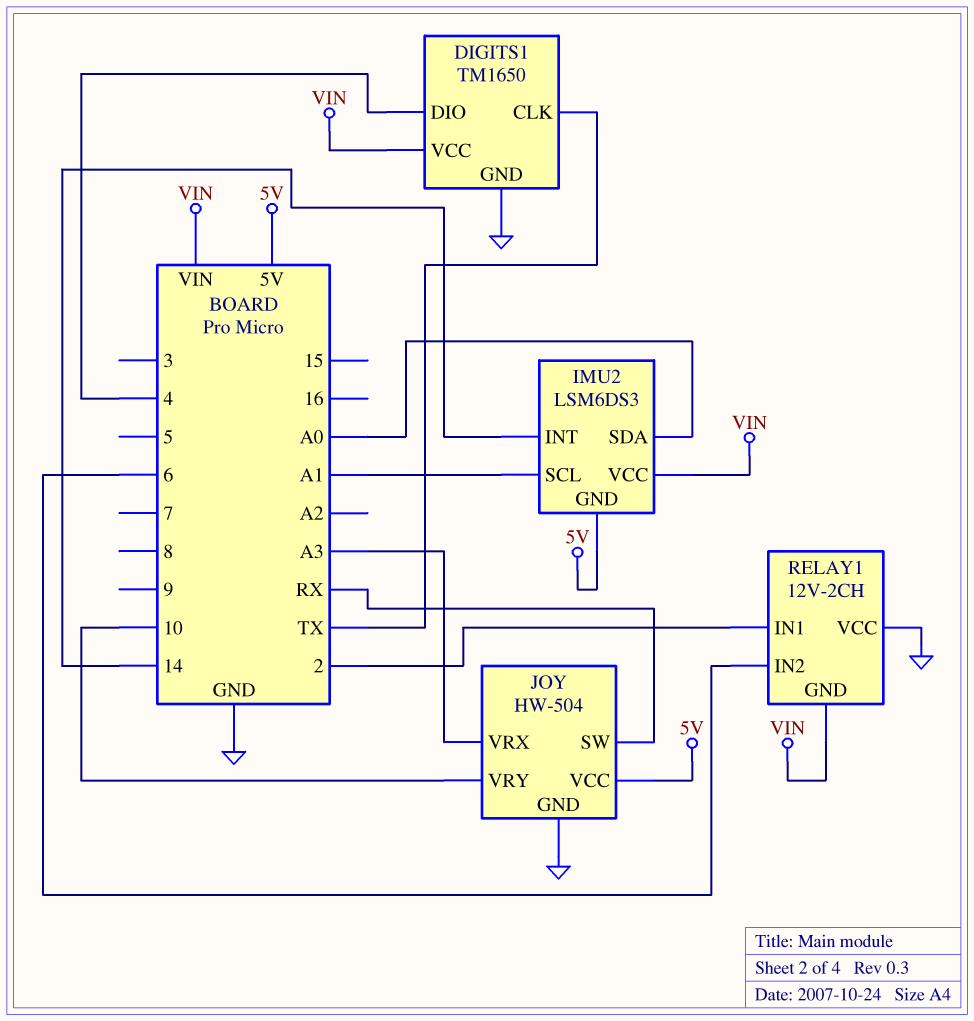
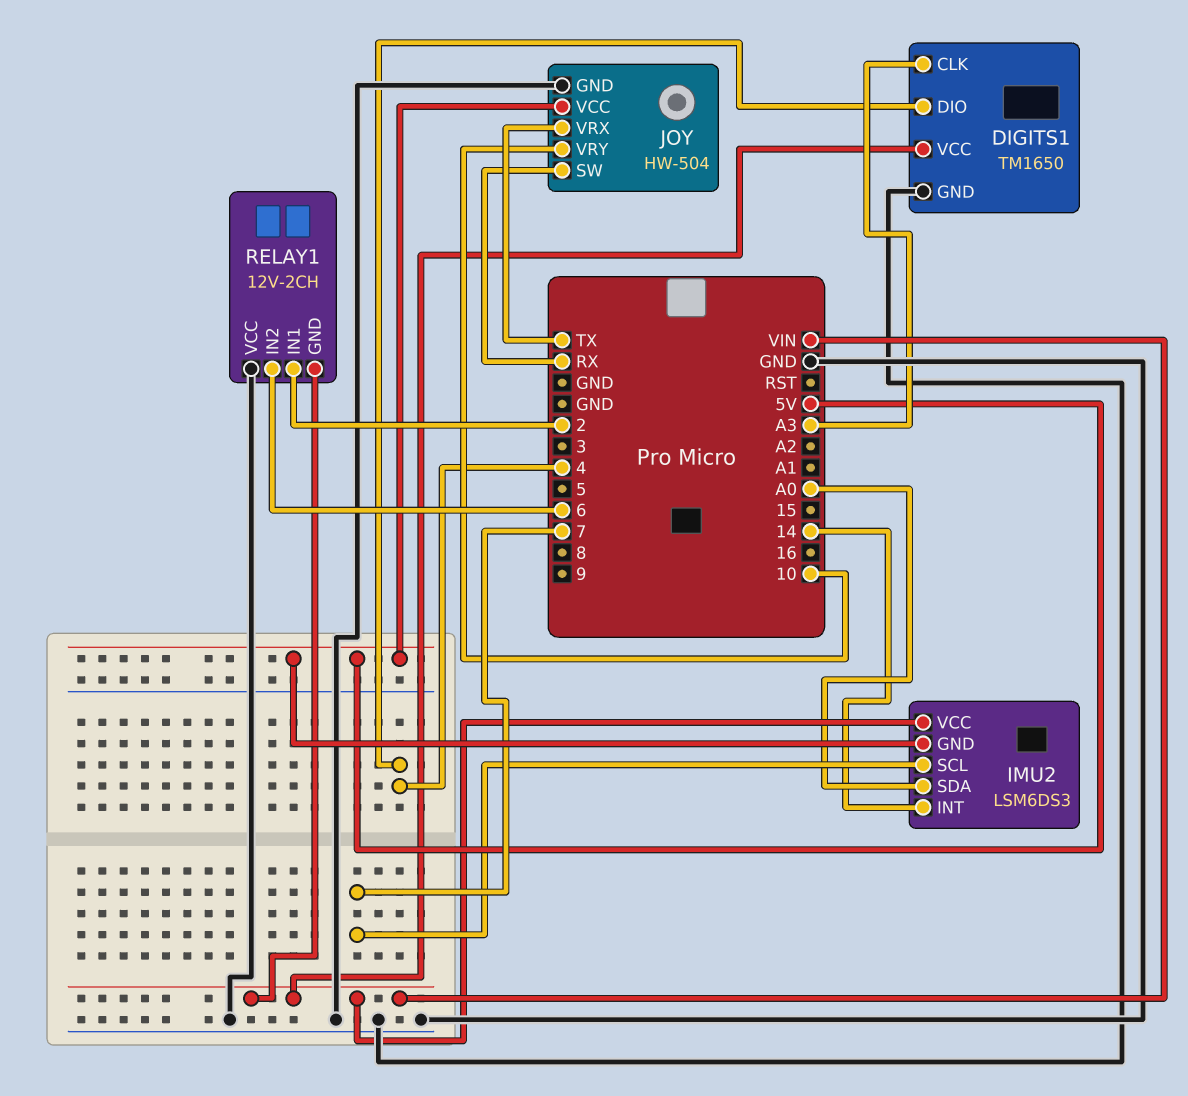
DIGITS1 pin CLK: TX -> A3
IMU2 pin SCL: A1 -> 7
JOY pin VRX: A3 -> TX

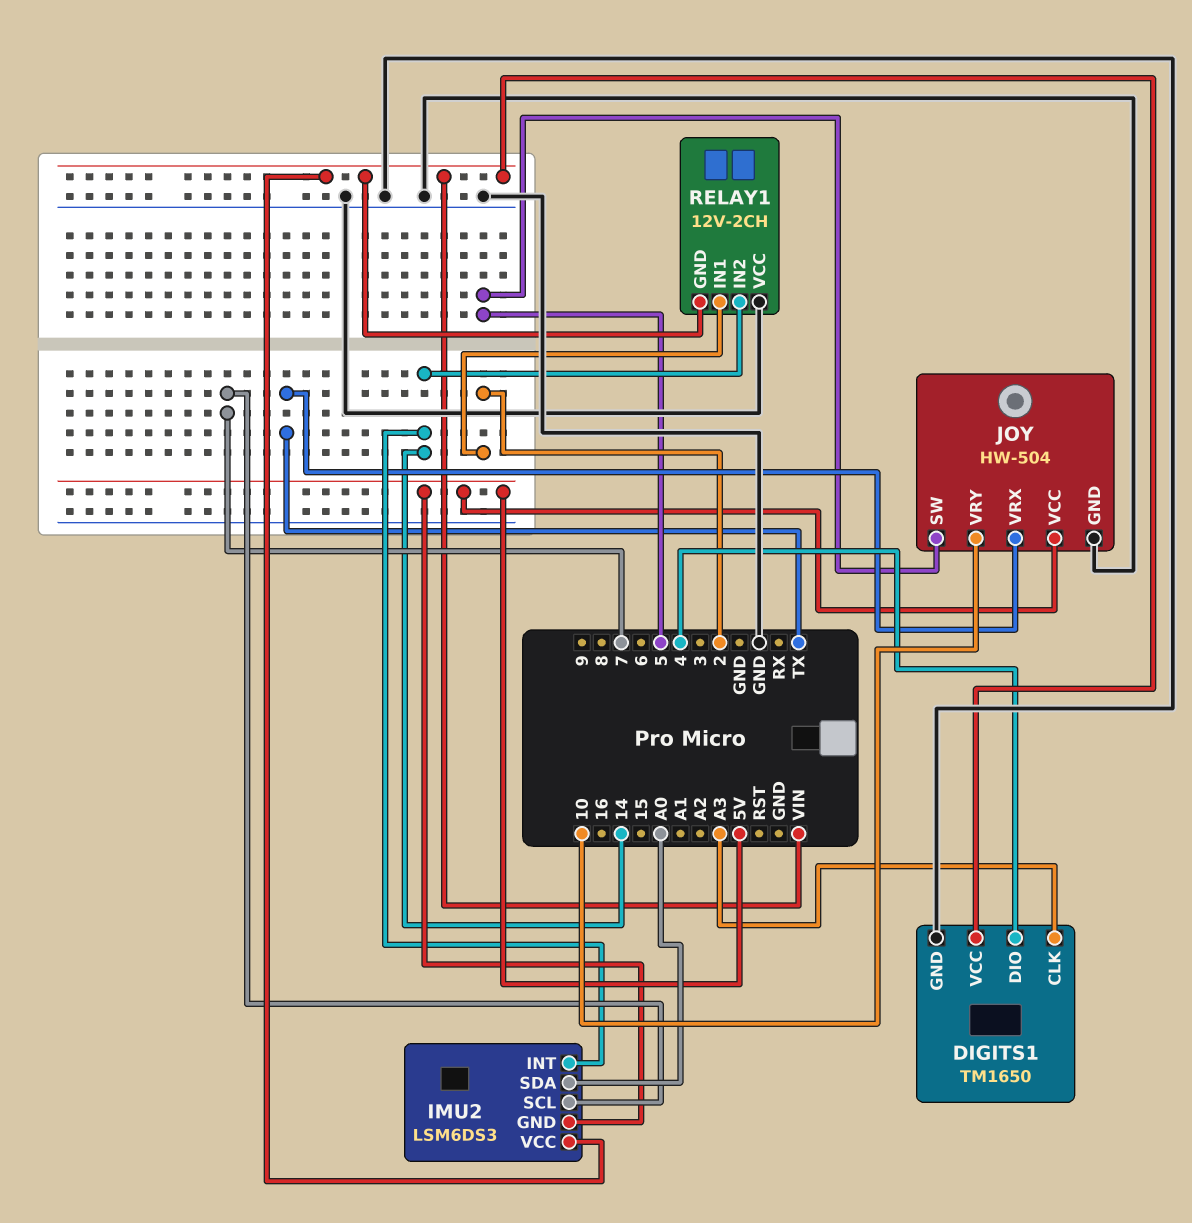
JOY pin SW: RX -> 5
RELAY1 pin IN2: 6 -> 14

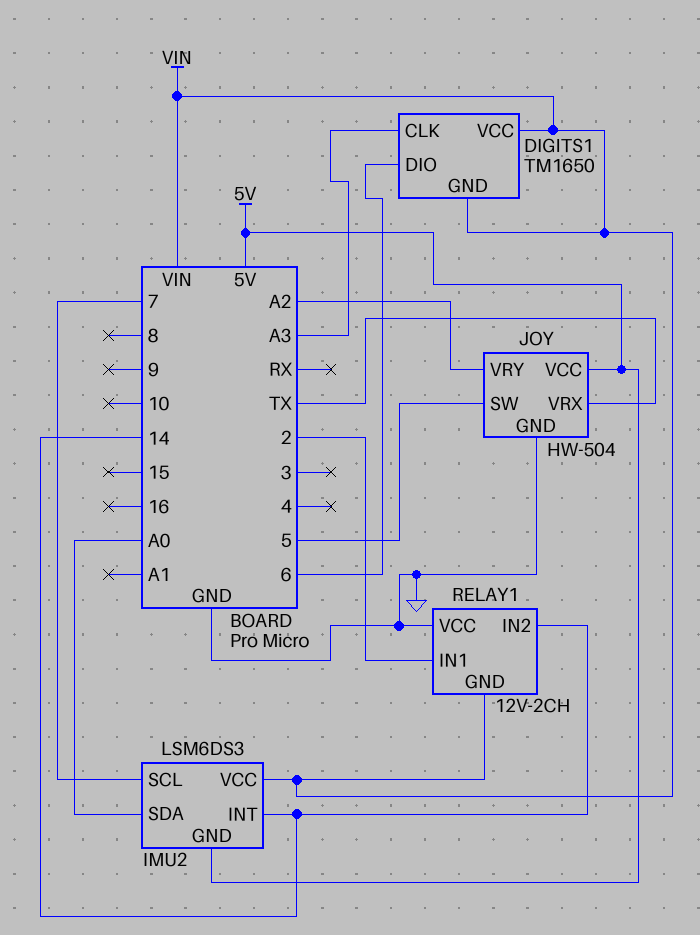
DIGITS1 pin DIO: 4 -> 6
DIGITS1 pin GND: GND -> VIN
JOY pin VRY: 10 -> A2

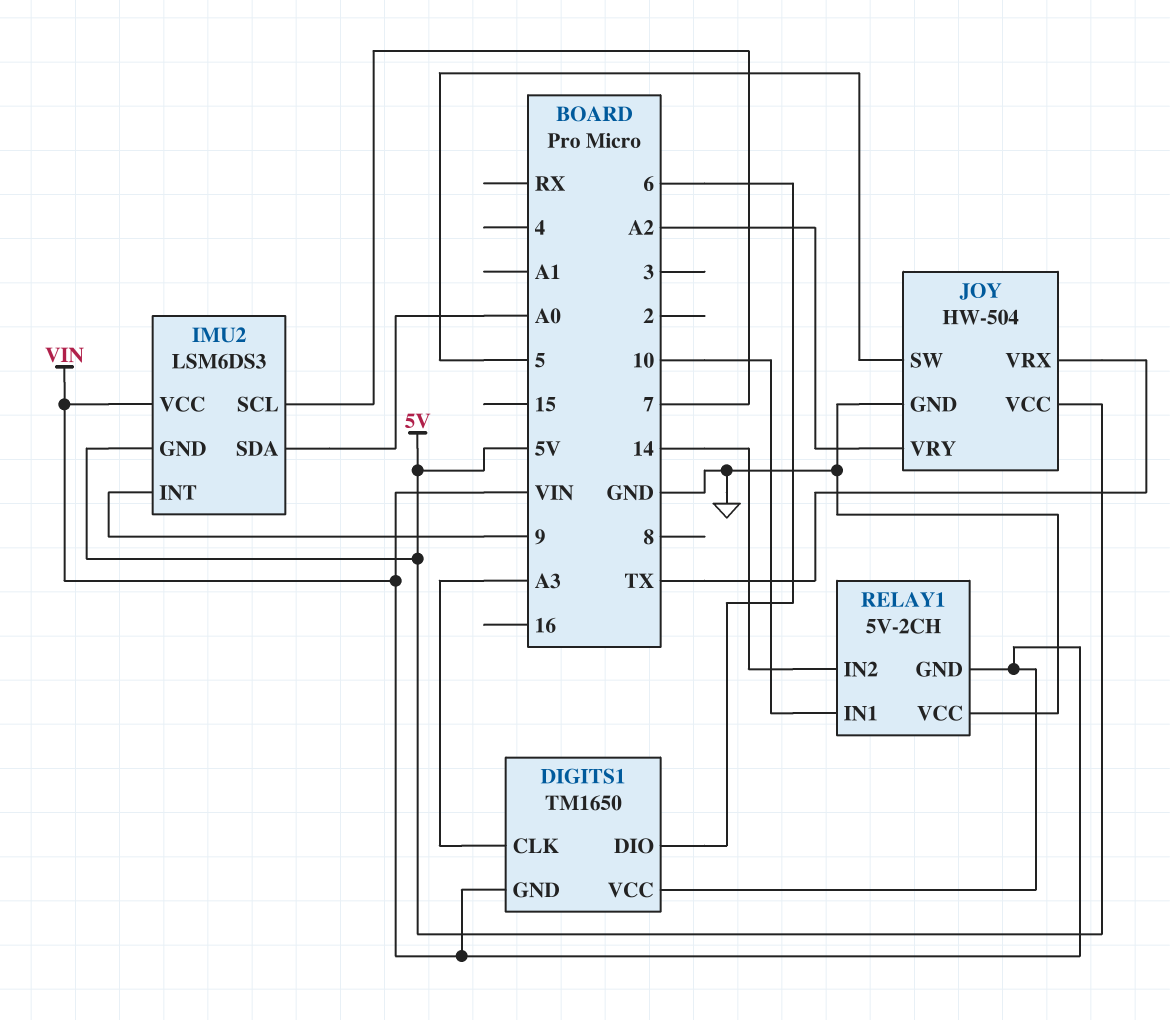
IMU2 pin INT: 14 -> 9
RELAY1: 12V-2CH -> 5V-2CH
RELAY1 pin IN1: 2 -> 10

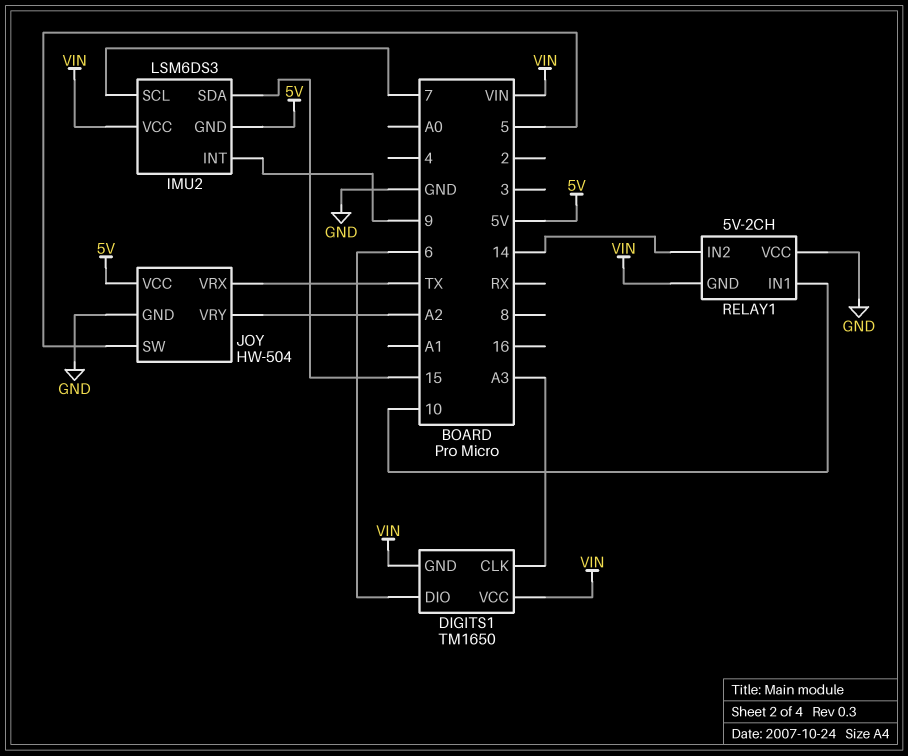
IMU2 pin SDA: A0 -> 15

